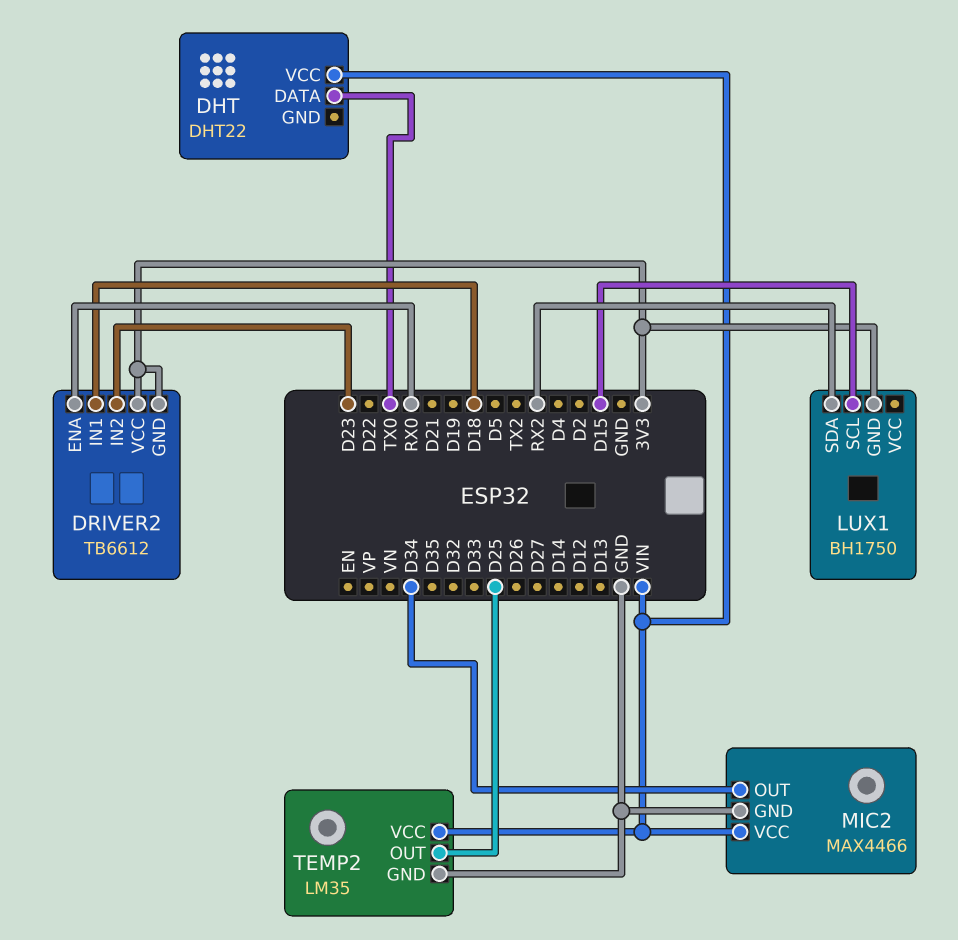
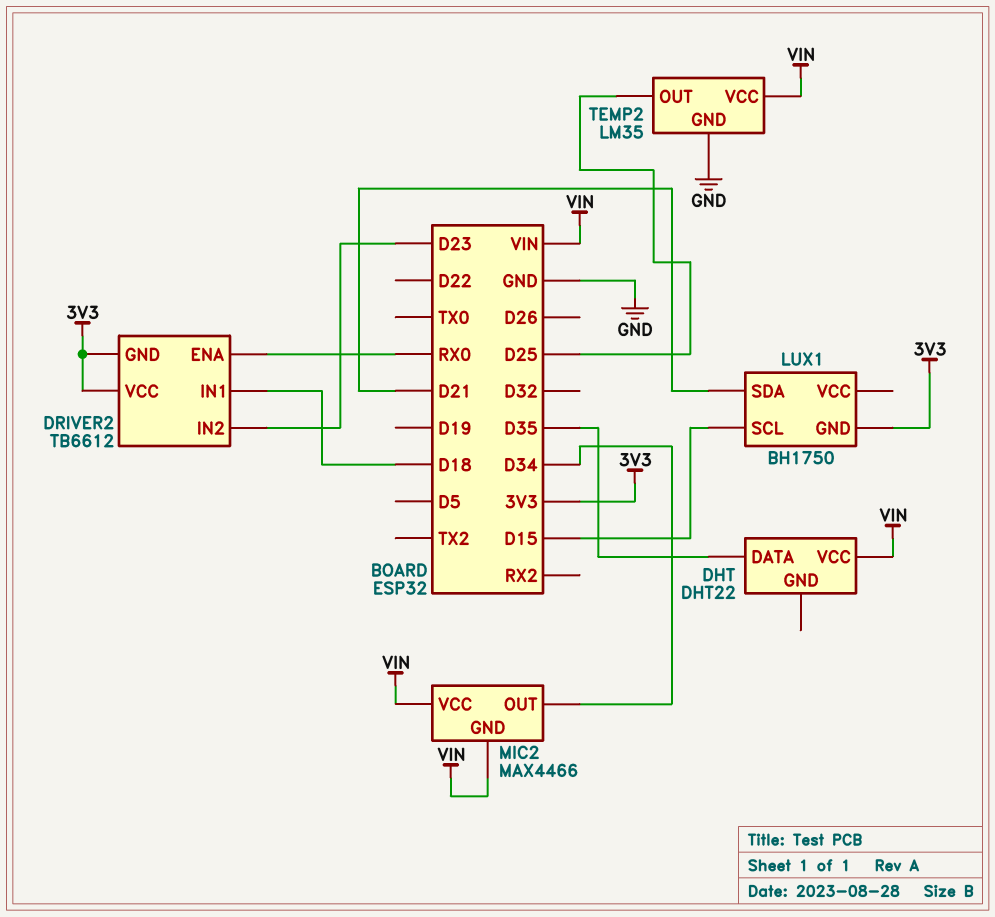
DHT pin DATA: TX0 -> D35
LUX1 pin SDA: RX2 -> D21
MIC2 pin GND: GND -> VIN

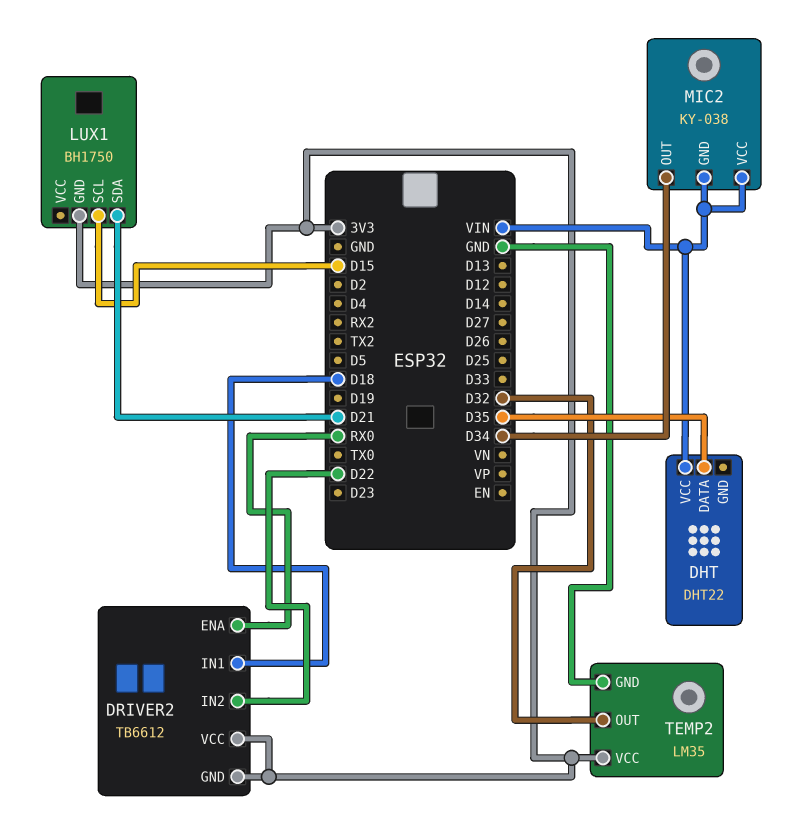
DRIVER2 pin IN2: D23 -> D22
MIC2: MAX4466 -> KY-038
TEMP2 pin OUT: D25 -> D32
TEMP2 pin VCC: VIN -> 3V3

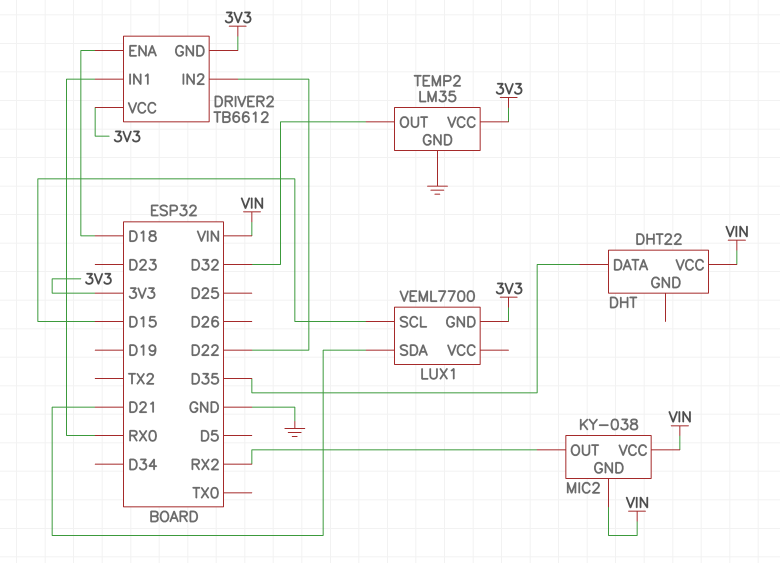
DRIVER2 pin ENA: RX0 -> D18
DRIVER2 pin IN1: D18 -> RX0
LUX1: BH1750 -> VEML7700
MIC2 pin OUT: D34 -> RX2

